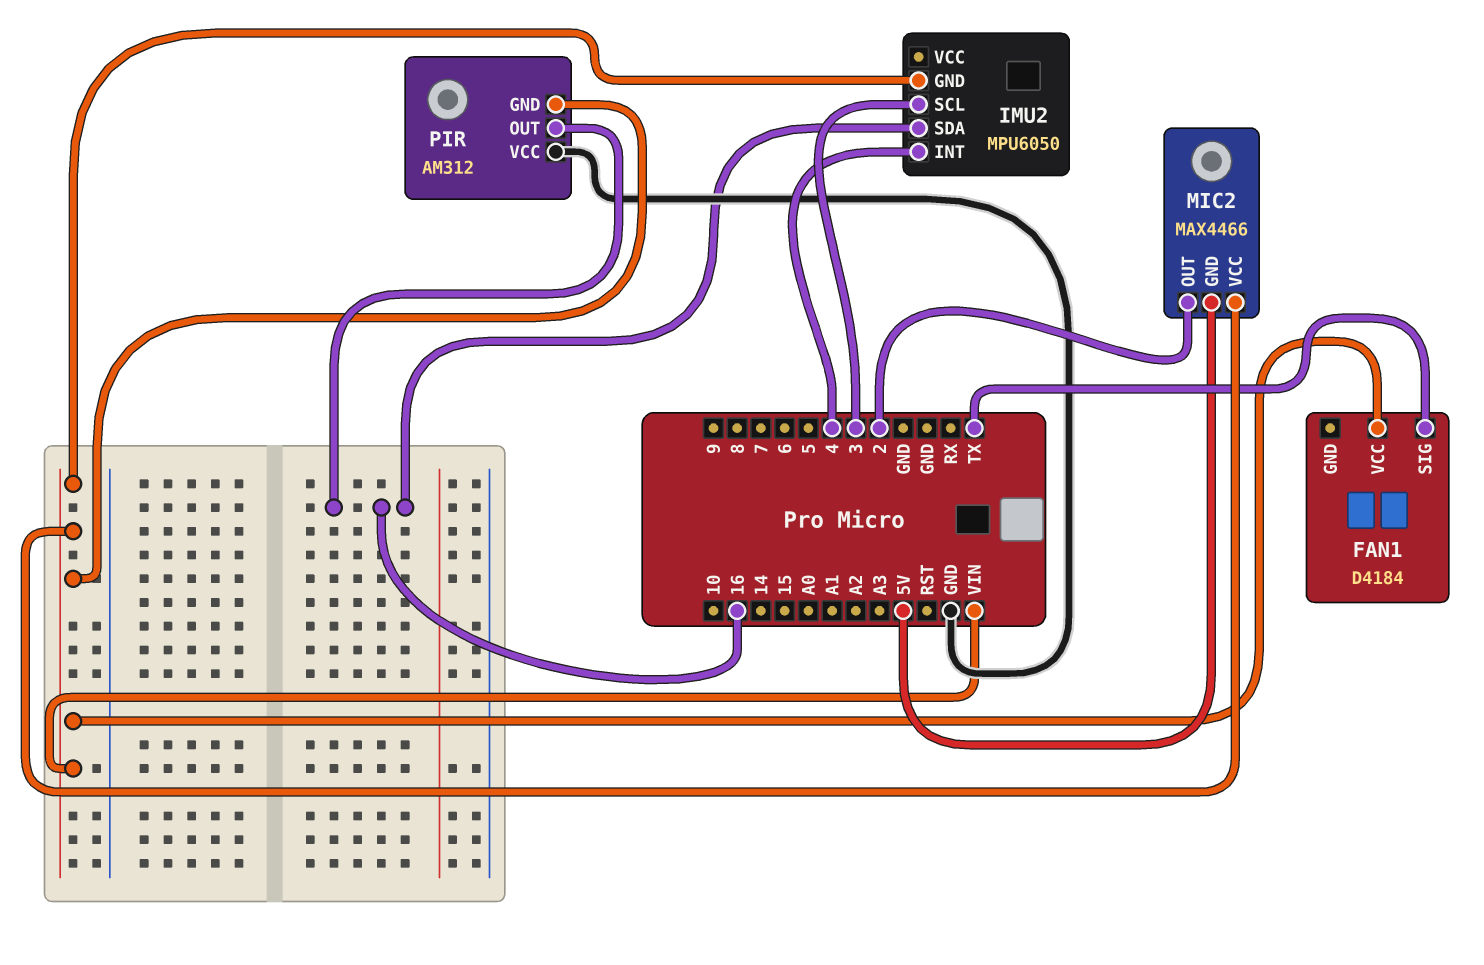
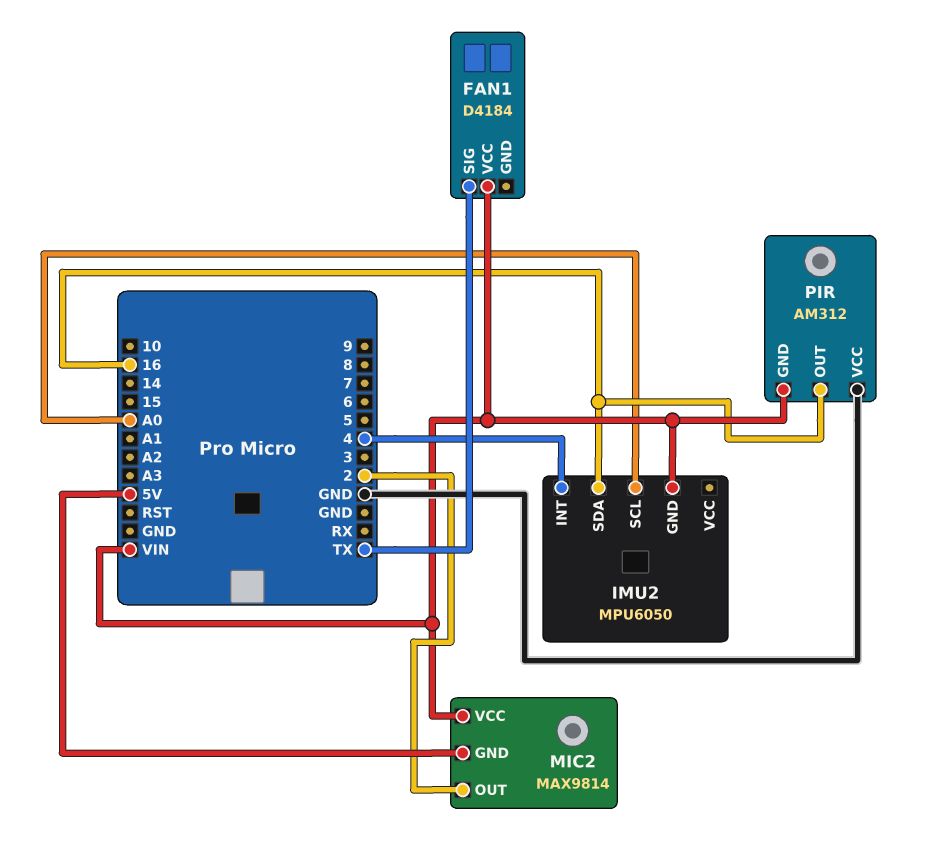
IMU2 pin SCL: 3 -> A0
MIC2: MAX4466 -> MAX9814

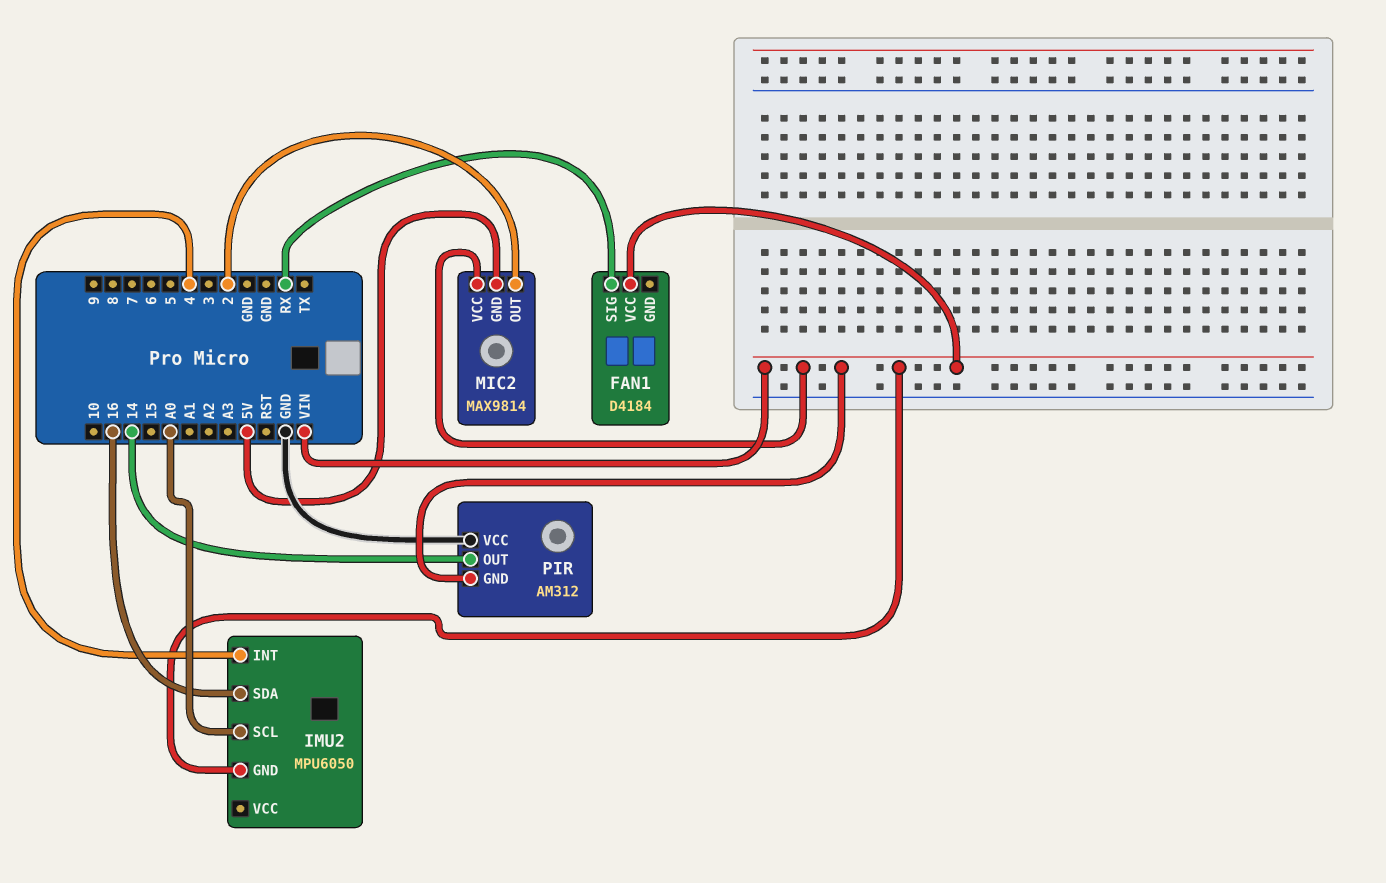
FAN1 pin SIG: TX -> RX
PIR pin OUT: 16 -> 14

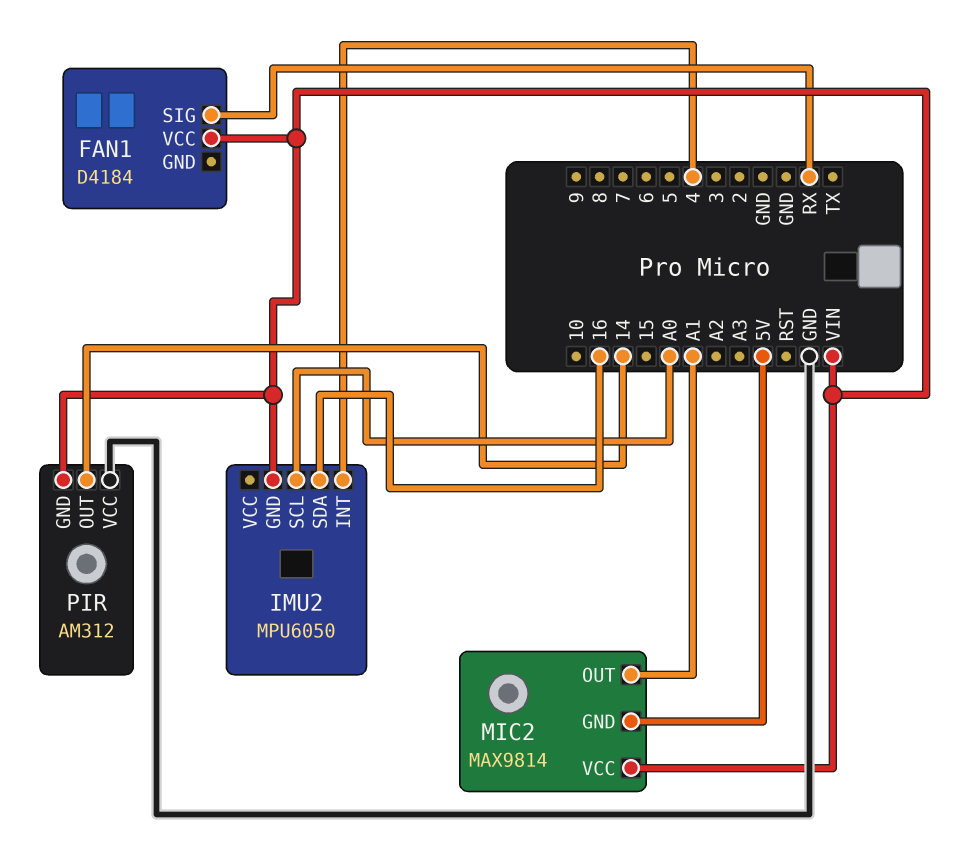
MIC2 pin OUT: 2 -> A1

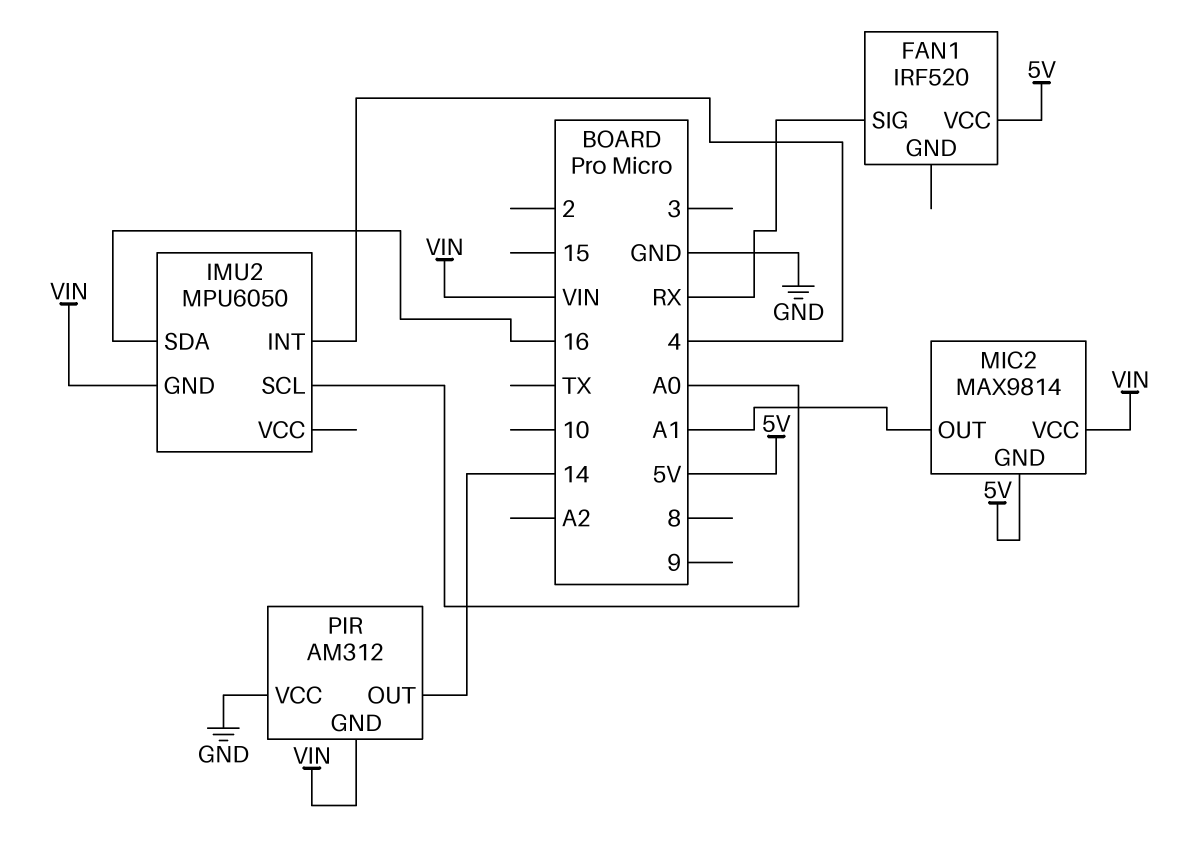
FAN1: D4184 -> IRF520
FAN1 pin VCC: VIN -> 5V

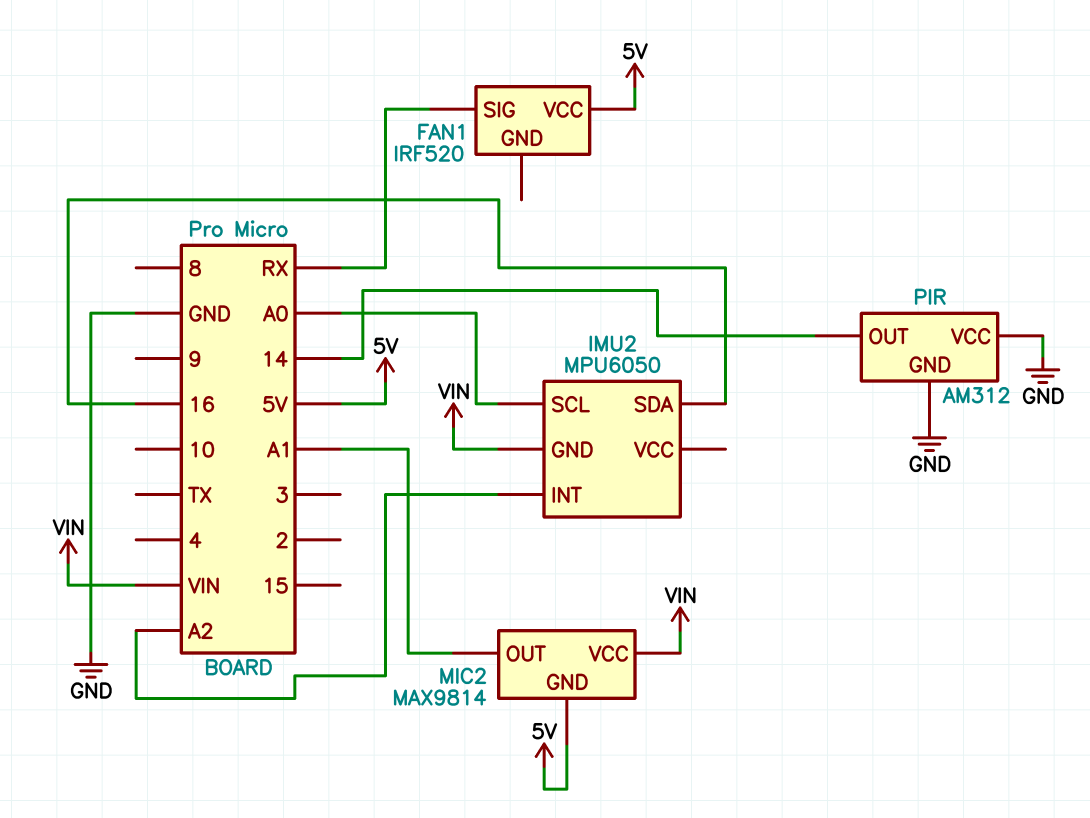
IMU2 pin INT: 4 -> A2
PIR pin GND: VIN -> GND

